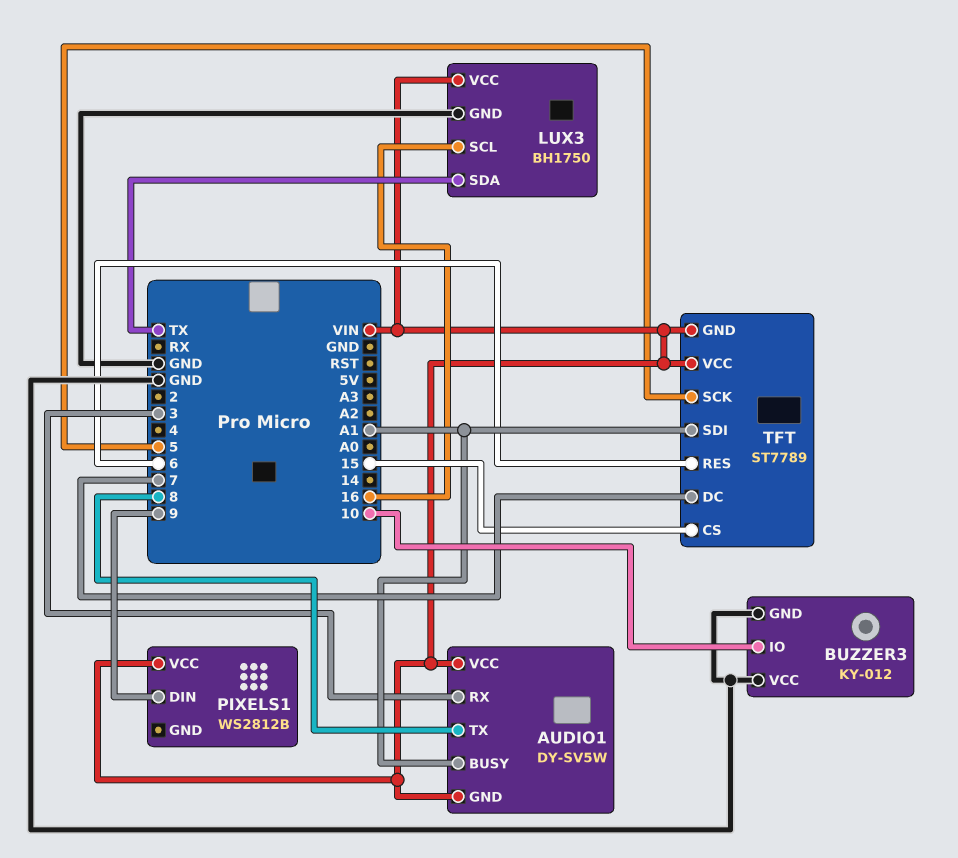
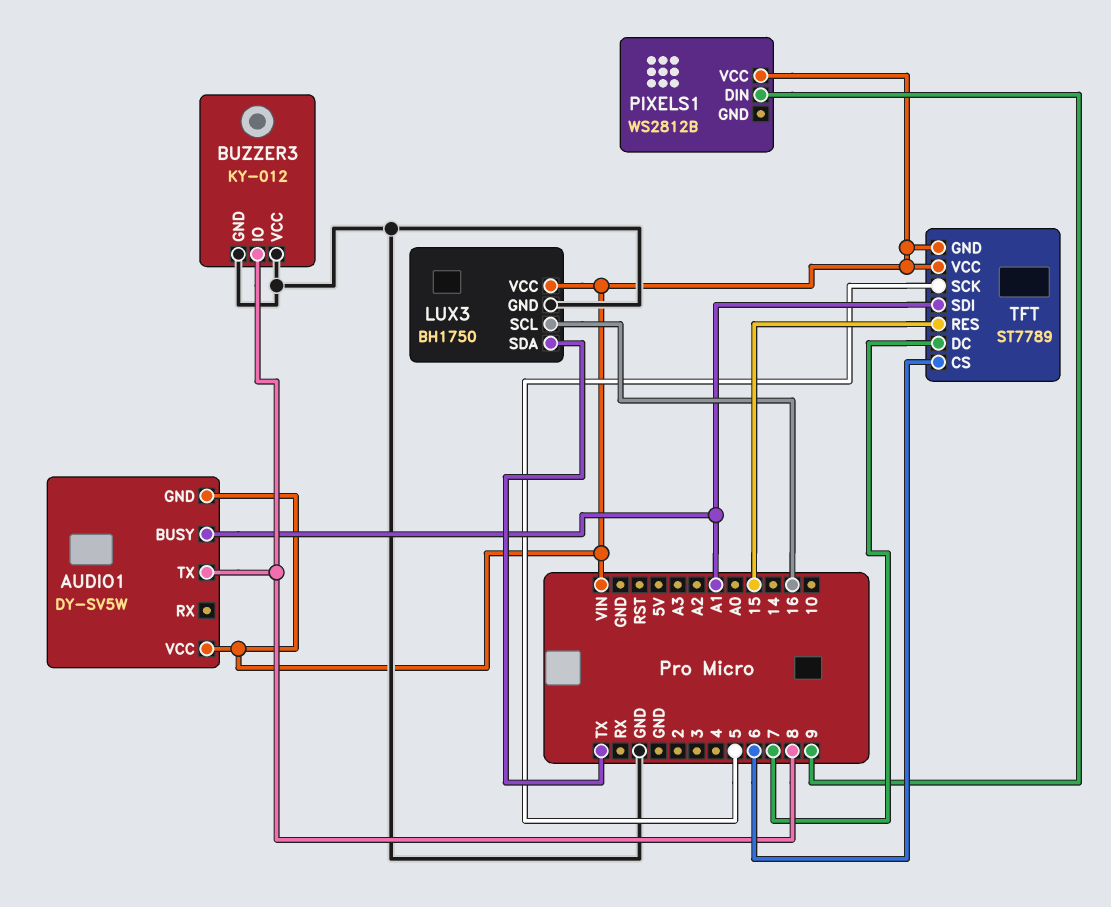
AUDIO1 pin RX: 3 -> none
BUZZER3 pin IO: 10 -> 8
TFT pin CS: 15 -> 6
TFT pin RES: 6 -> 15

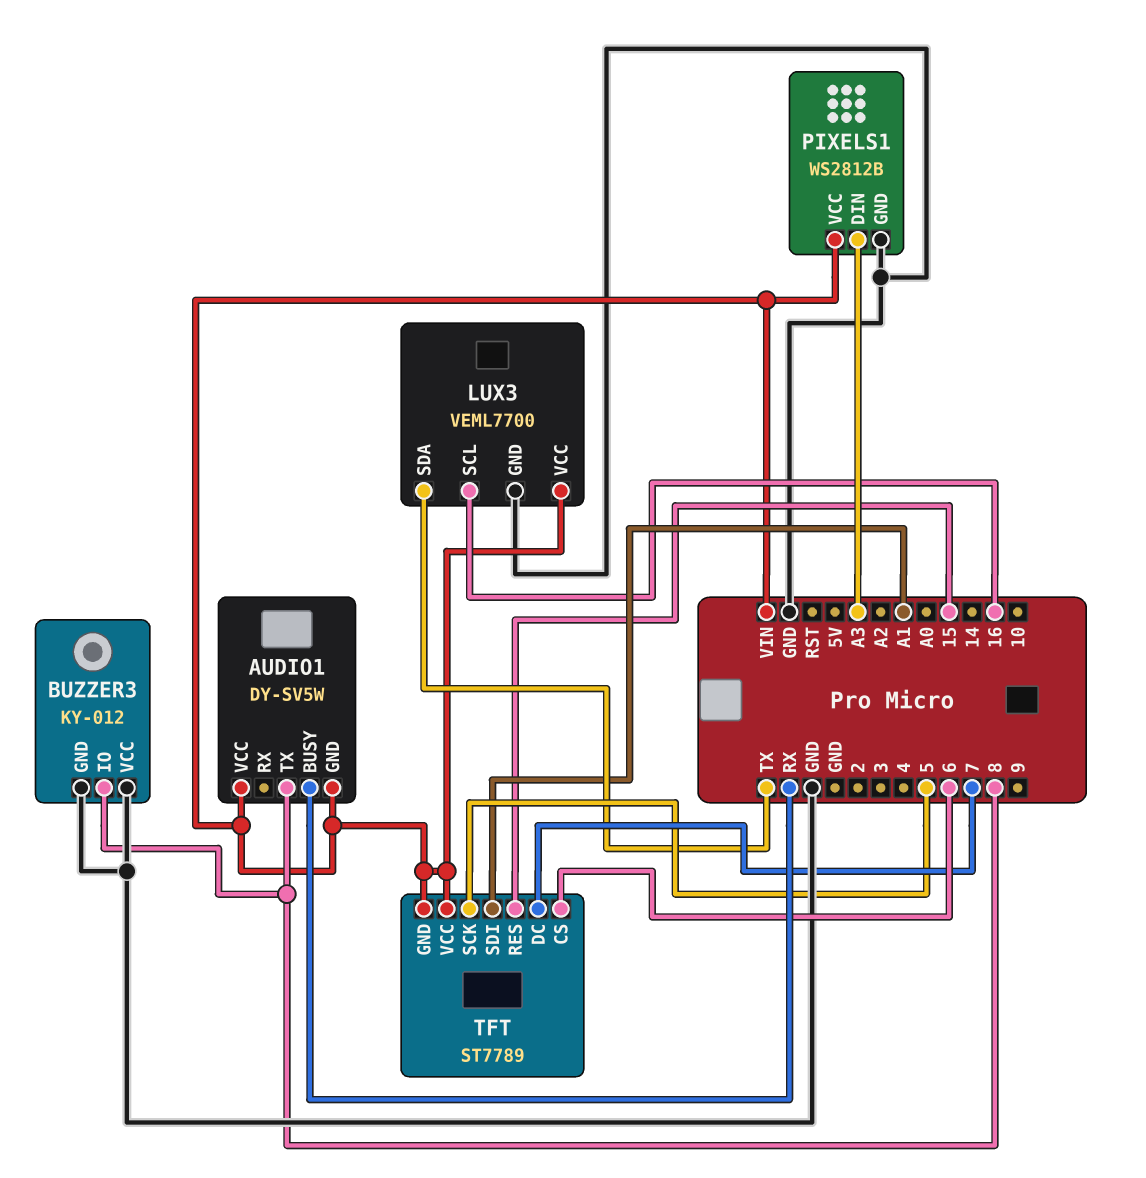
AUDIO1 pin BUSY: A1 -> RX
LUX3: BH1750 -> VEML7700
PIXELS1 pin DIN: 9 -> A3
PIXELS1 pin GND: none -> GND

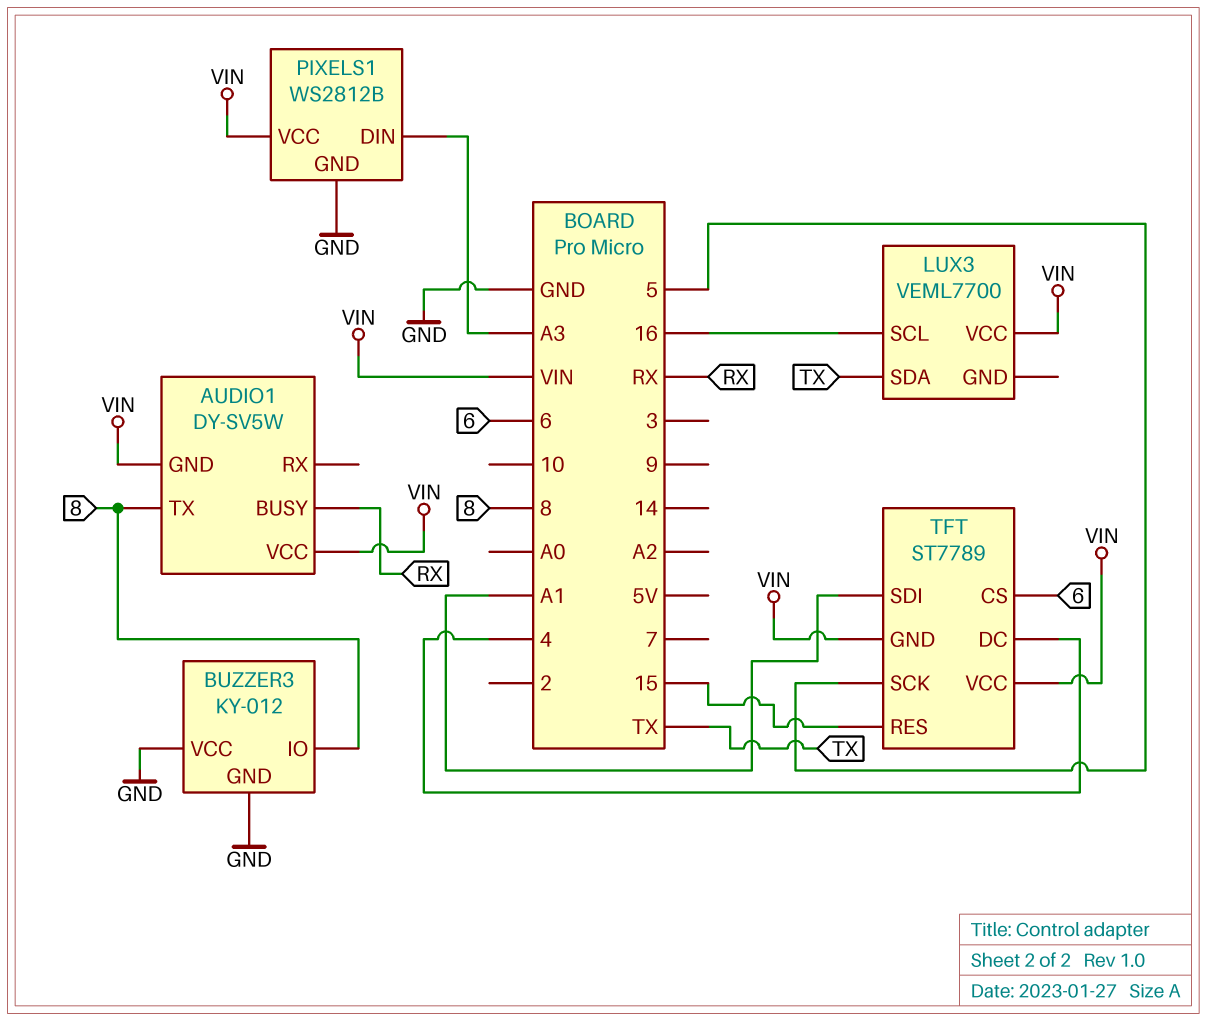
LUX3 pin GND: GND -> none
TFT pin DC: 7 -> 4

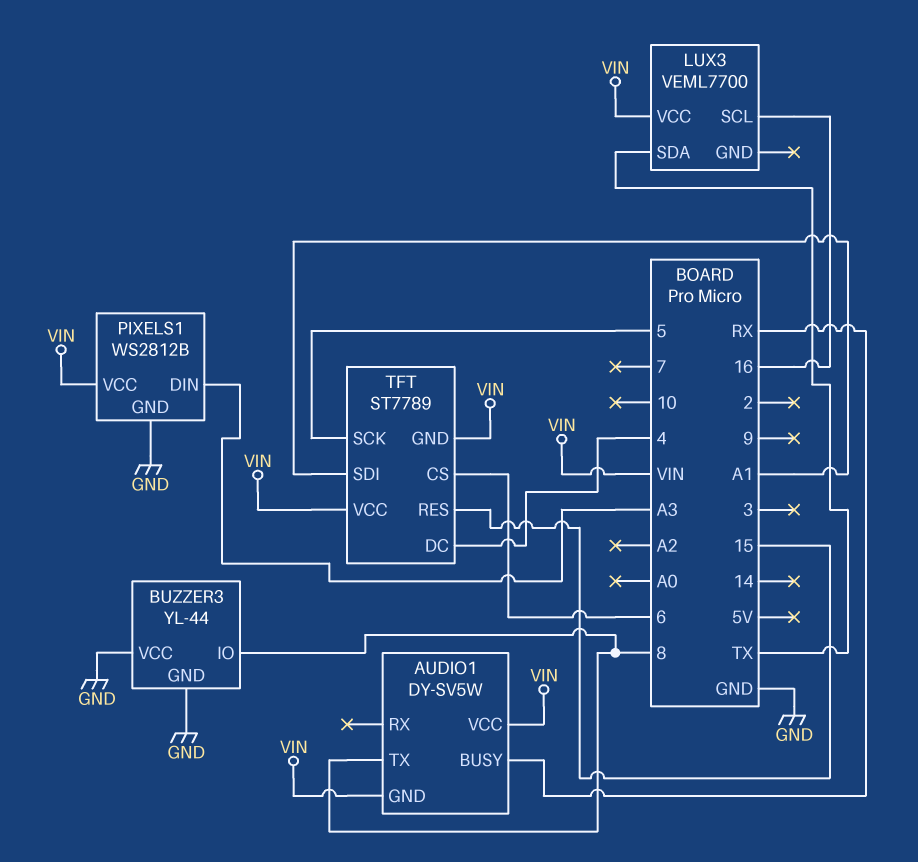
BUZZER3: KY-012 -> YL-44

